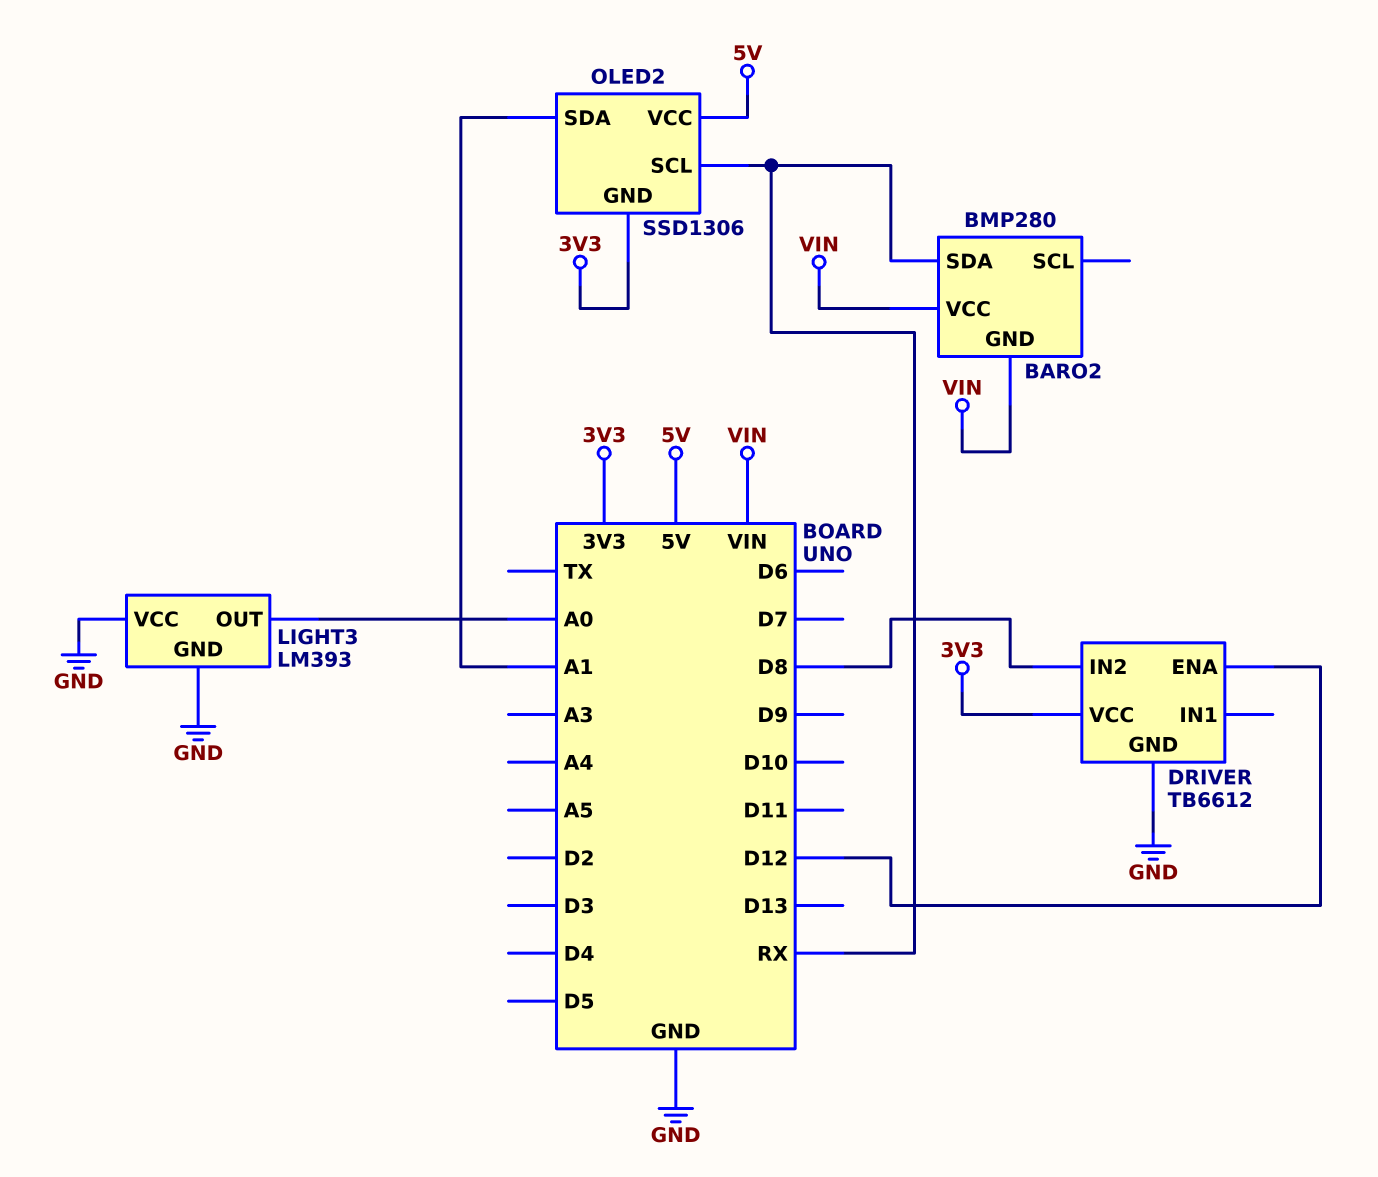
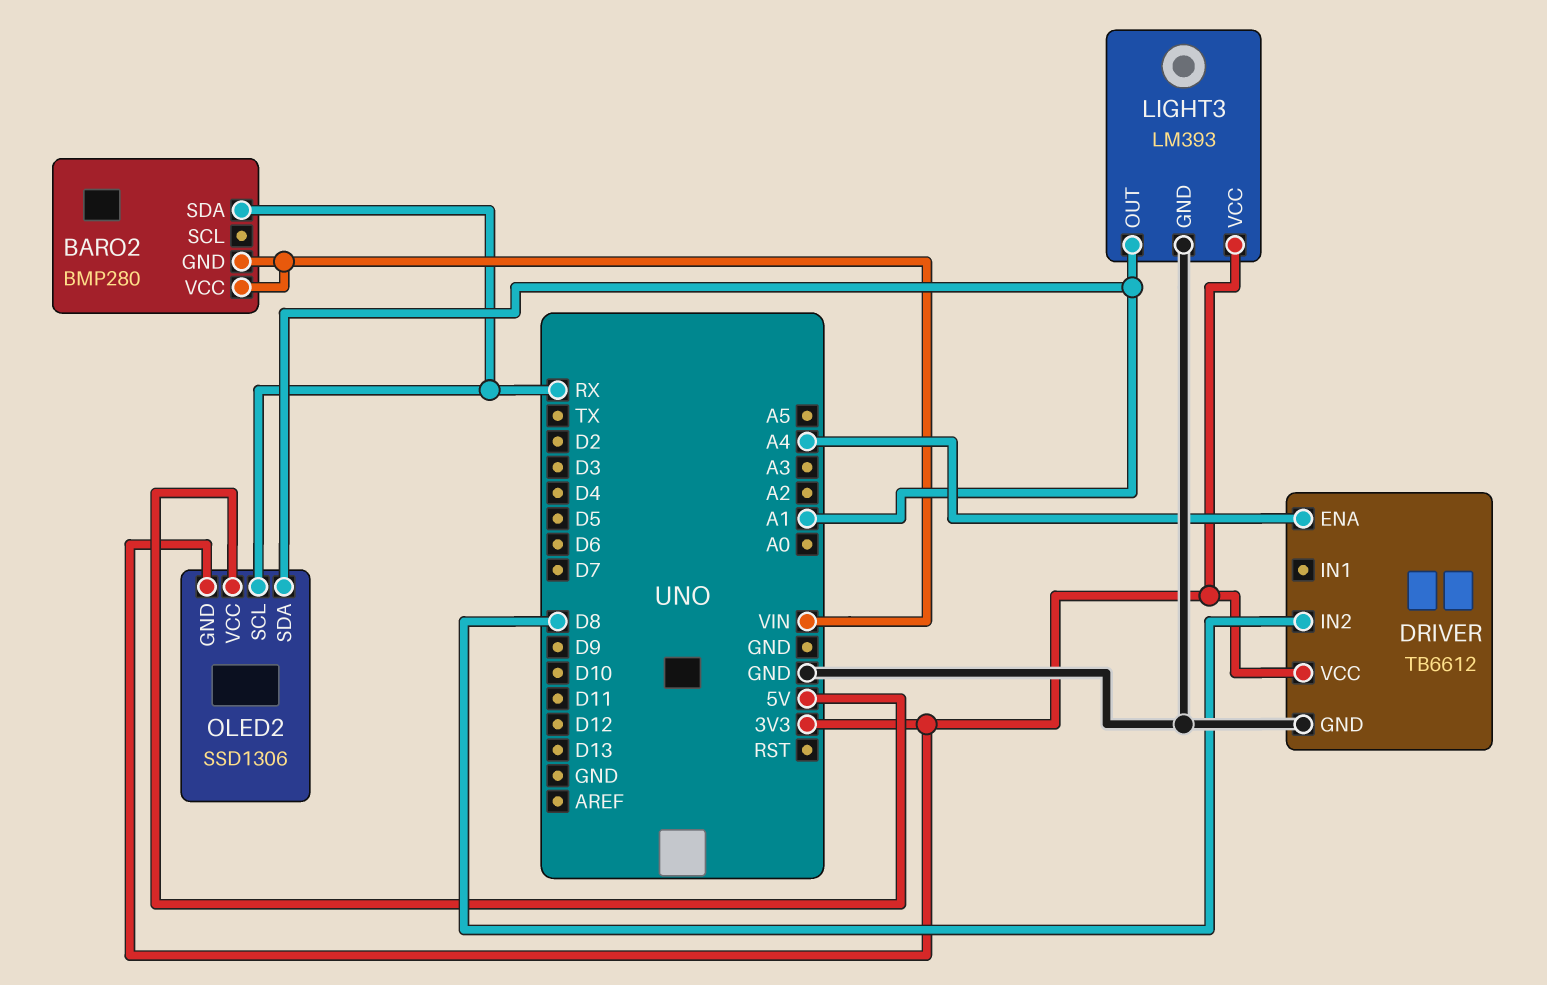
DRIVER pin ENA: D12 -> A4
LIGHT3 pin OUT: A0 -> A1
LIGHT3 pin VCC: GND -> 3V3

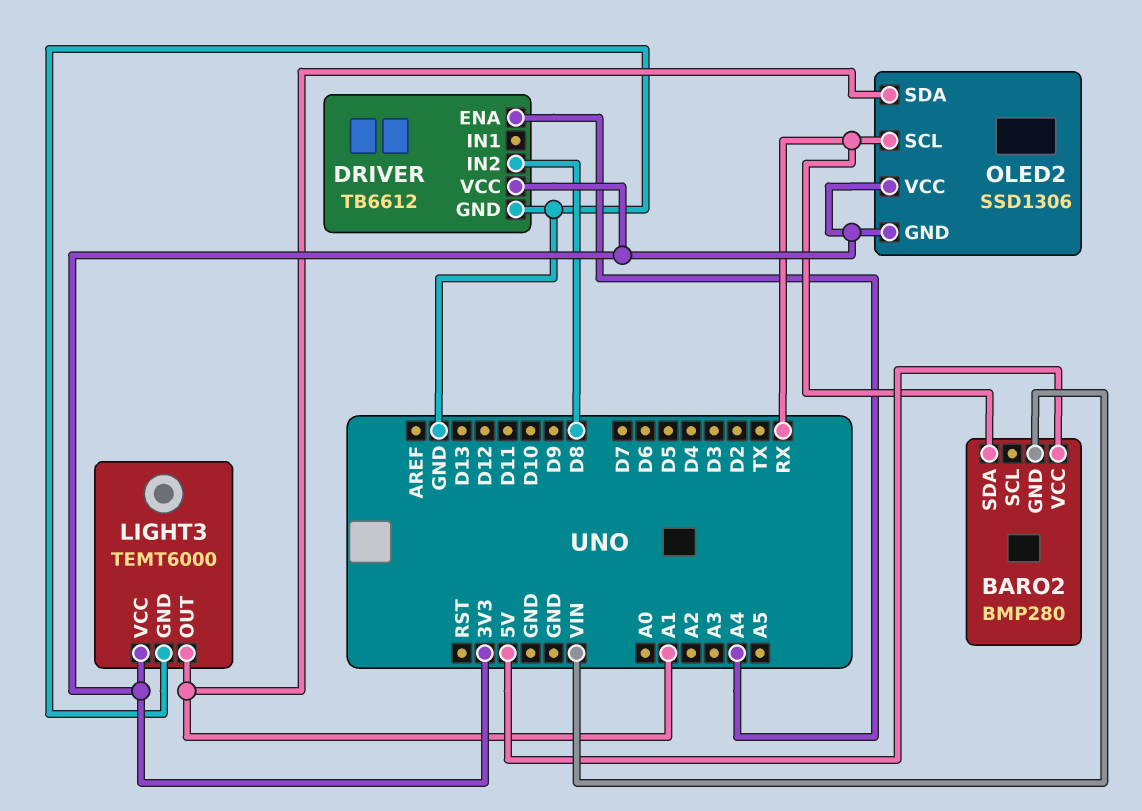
BARO2 pin VCC: VIN -> 5V
LIGHT3: LM393 -> TEMT6000
OLED2 pin VCC: 5V -> 3V3

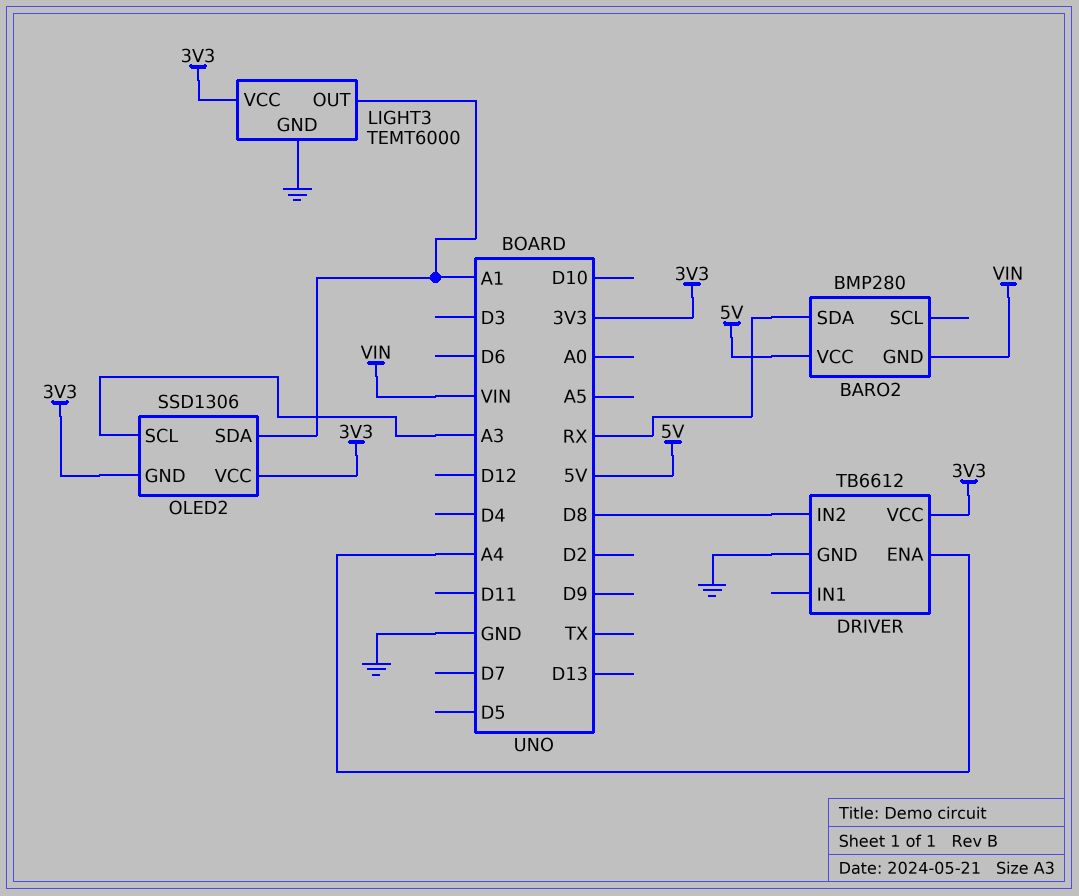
OLED2 pin SCL: RX -> A3

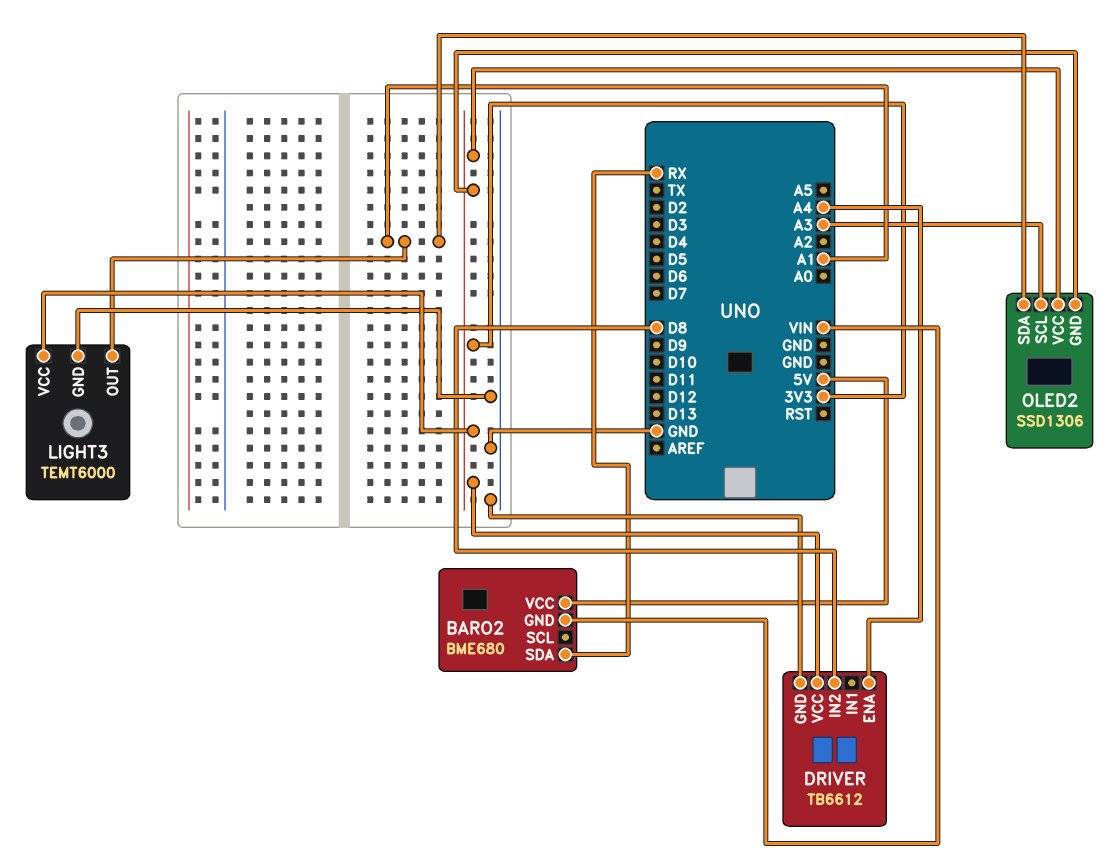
BARO2: BMP280 -> BME680

